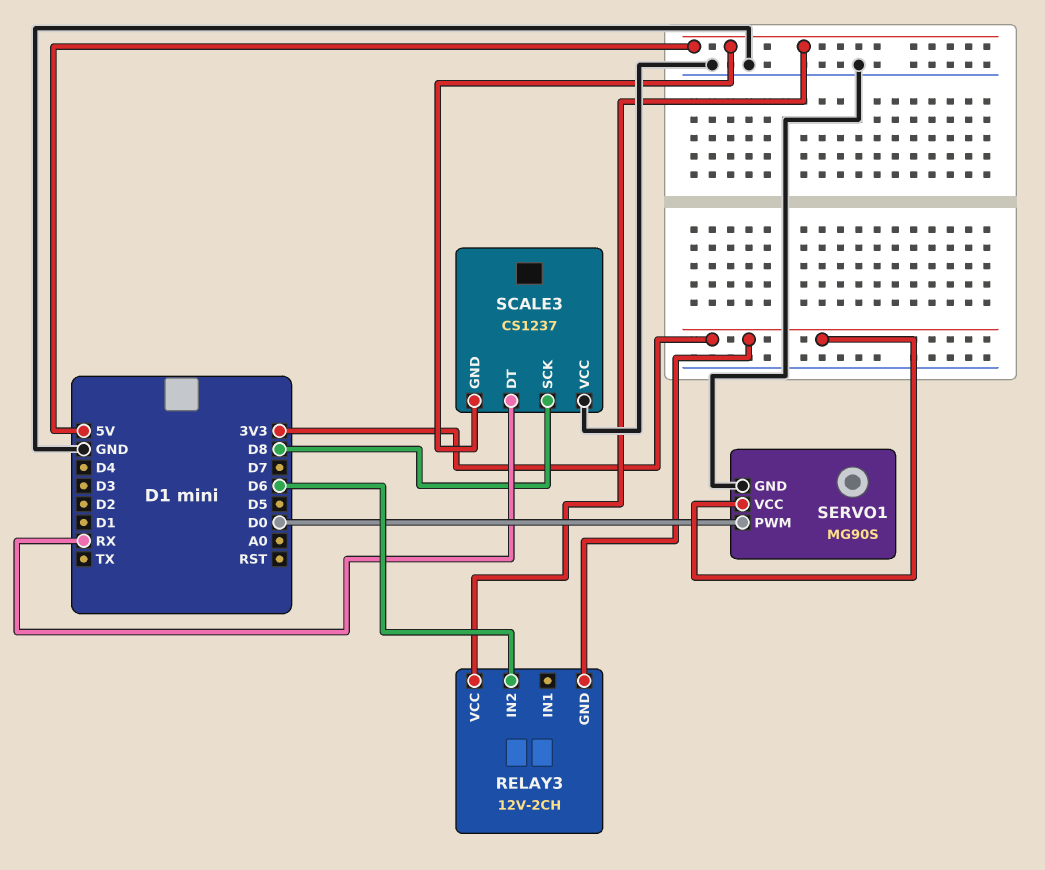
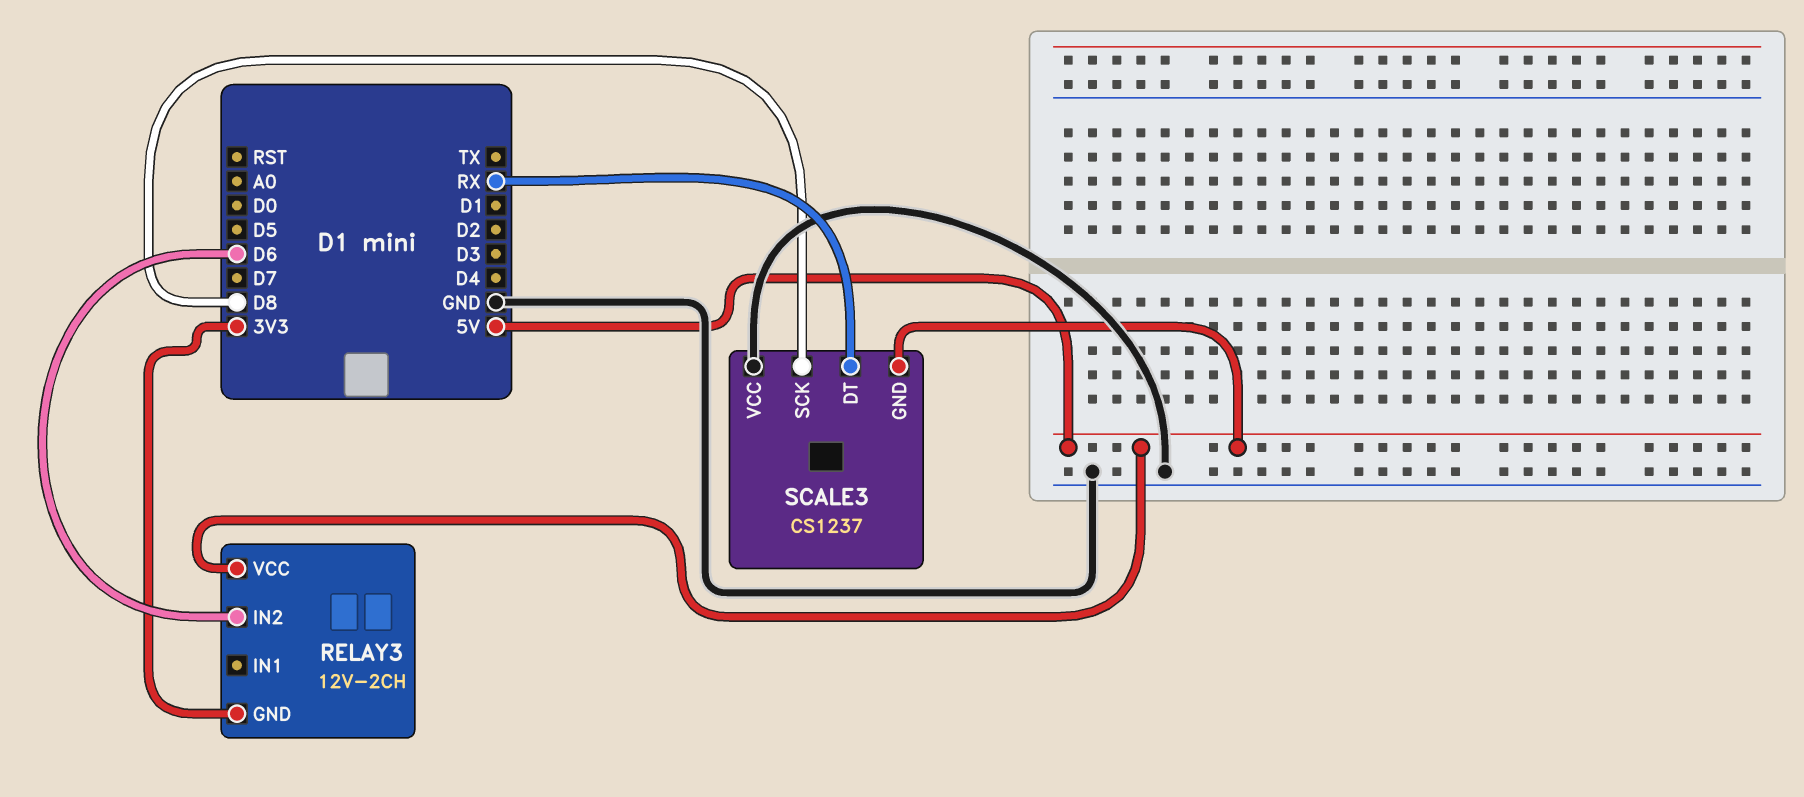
SERVO1: MG90S -> none
SERVO1 pin GND: GND -> none
SERVO1 pin PWM: D0 -> none
SERVO1 pin VCC: 3V3 -> none

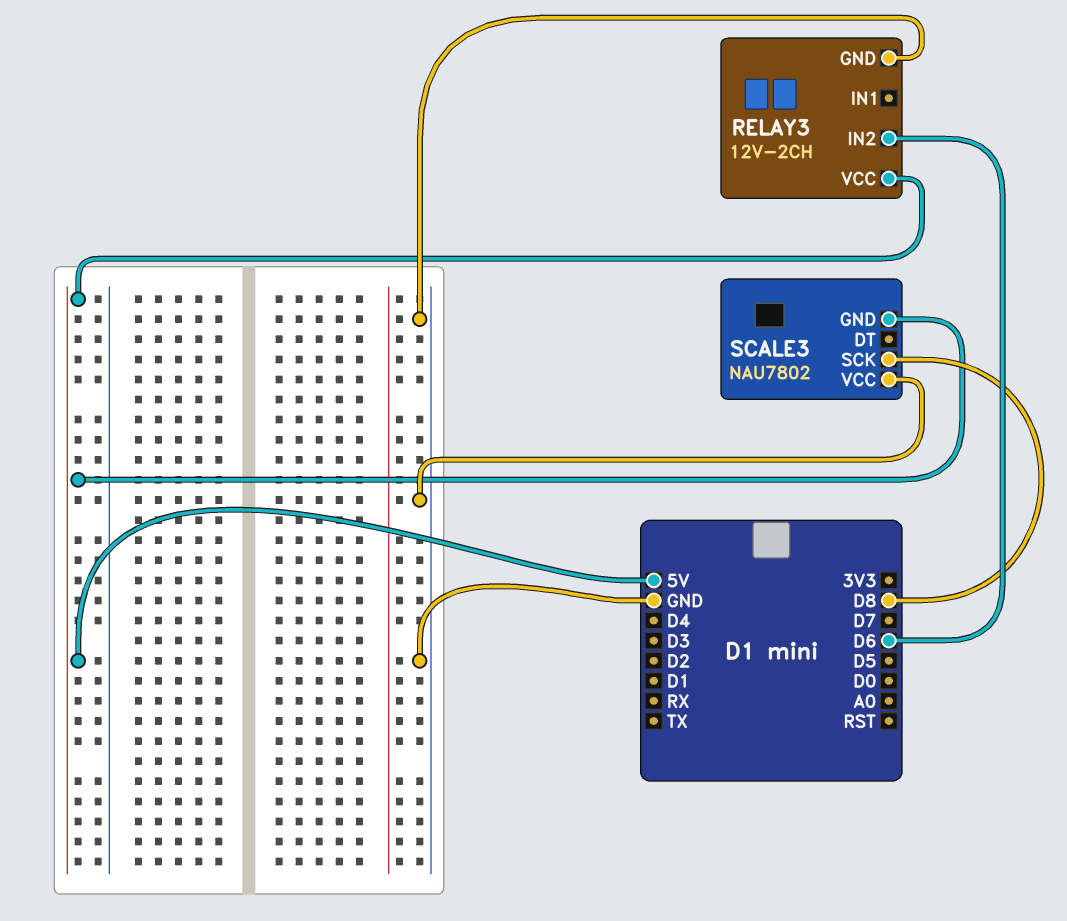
RELAY3 pin GND: 3V3 -> GND
SCALE3: CS1237 -> NAU7802
SCALE3 pin DT: RX -> none

